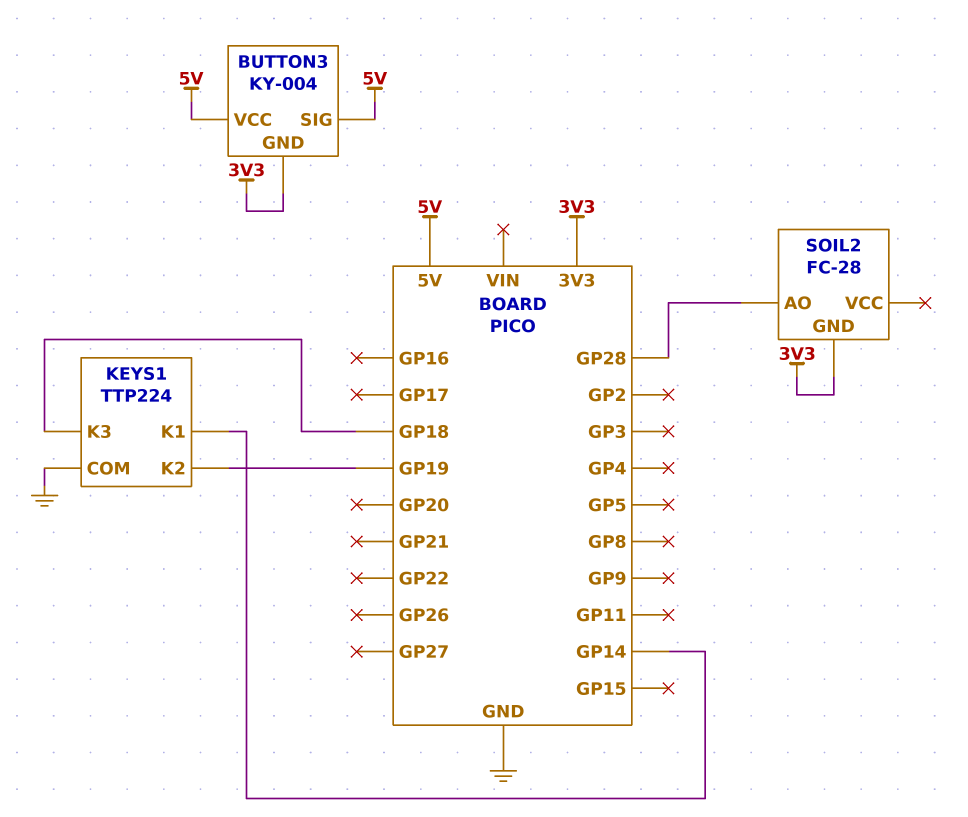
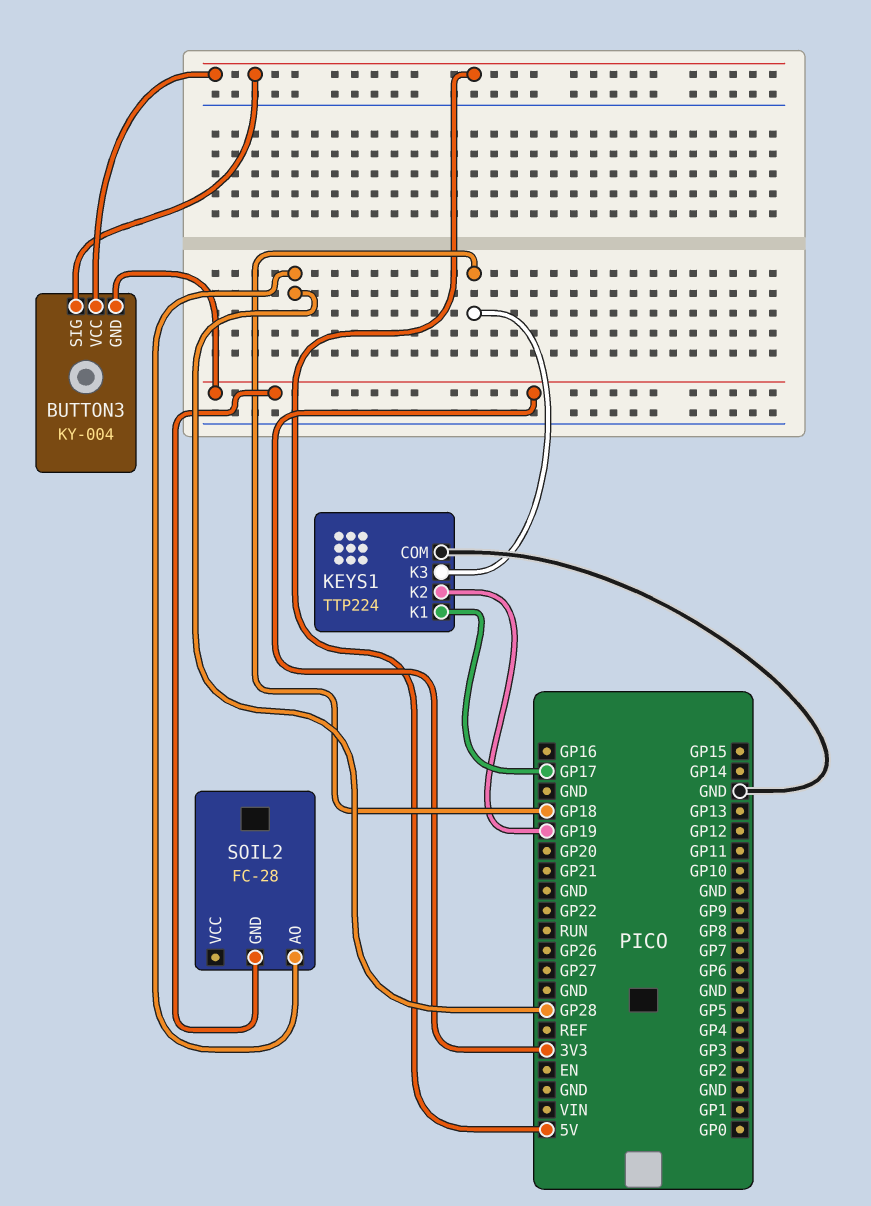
KEYS1 pin K1: GP14 -> GP17

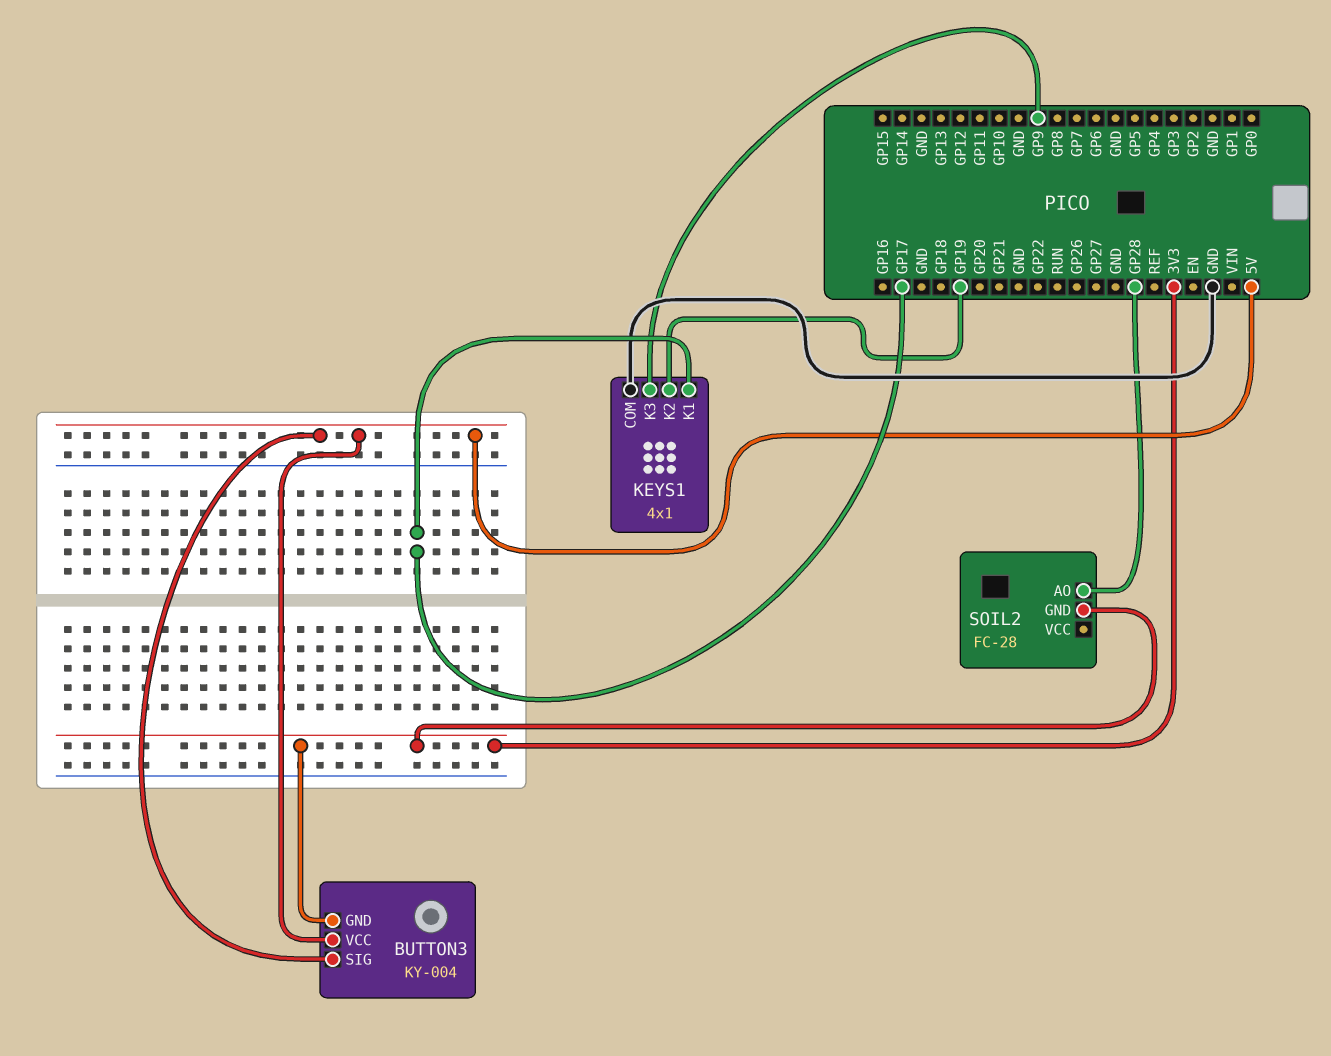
KEYS1: TTP224 -> 4x1
KEYS1 pin K3: GP18 -> GP9

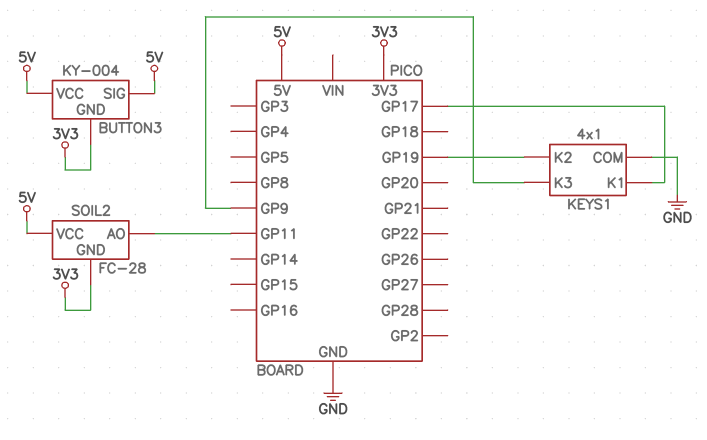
SOIL2 pin AO: GP28 -> GP11
SOIL2 pin VCC: none -> 5V

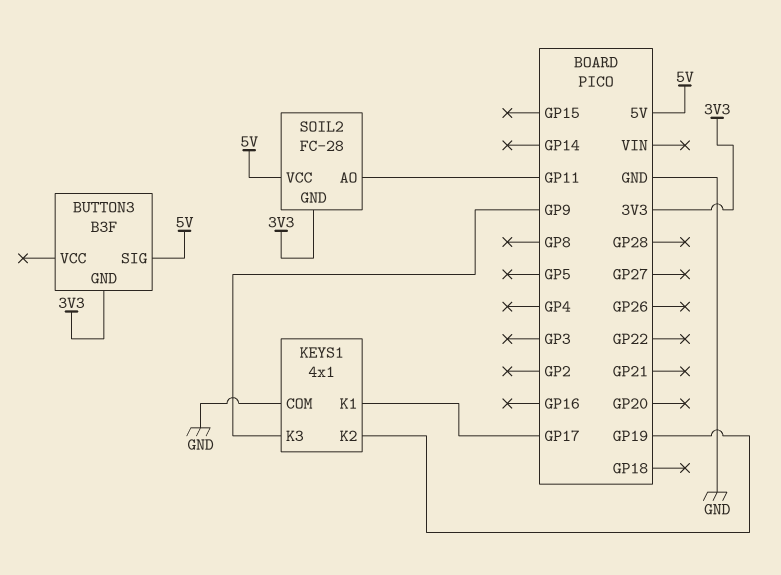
BUTTON3: KY-004 -> B3F
BUTTON3 pin VCC: 5V -> none

